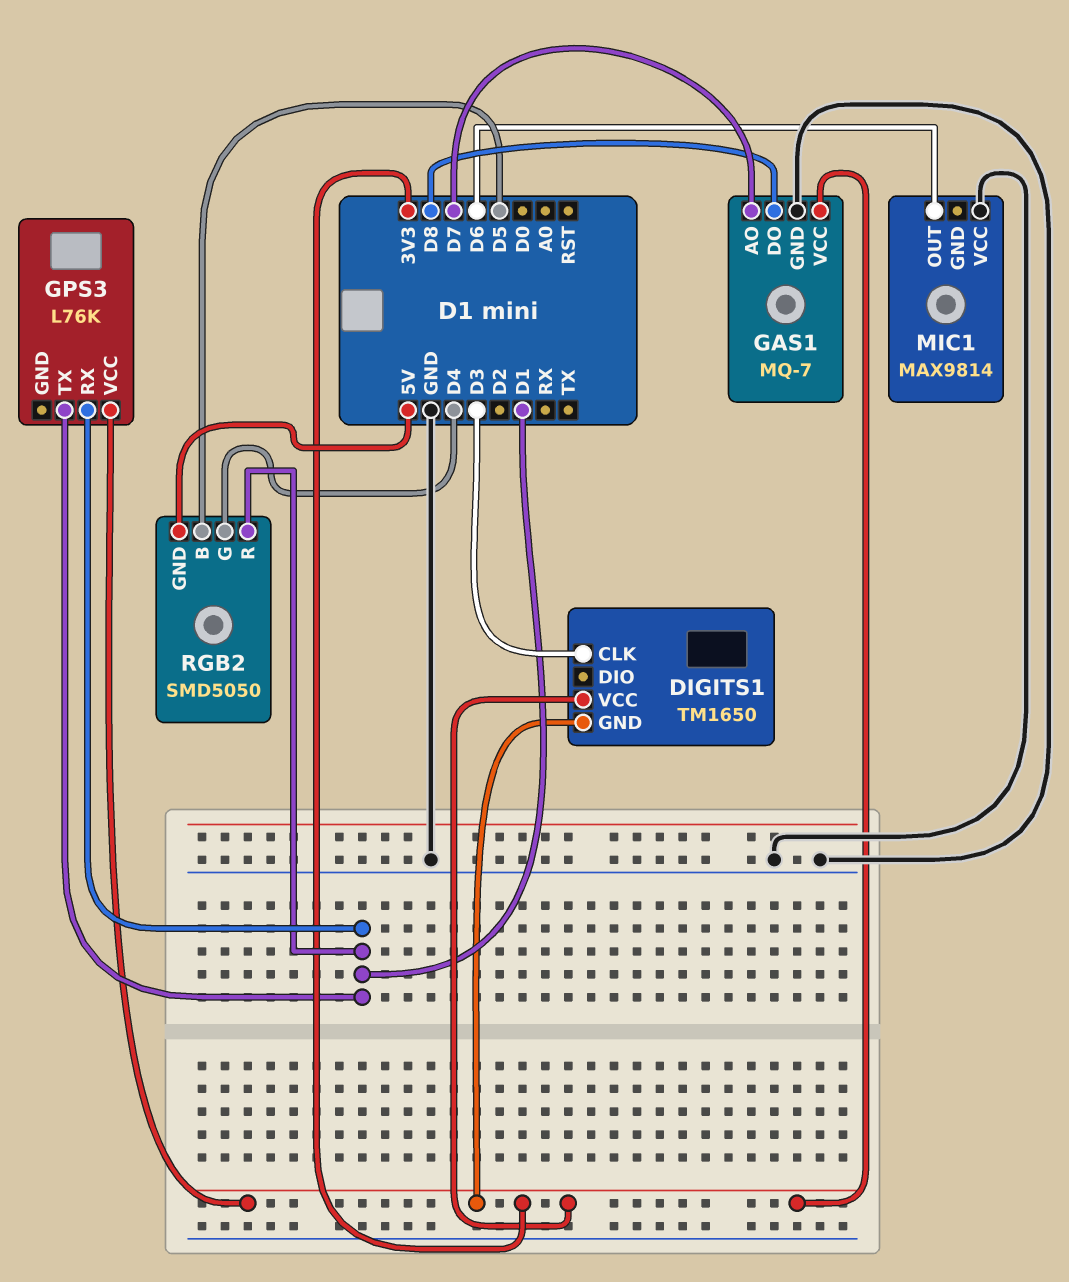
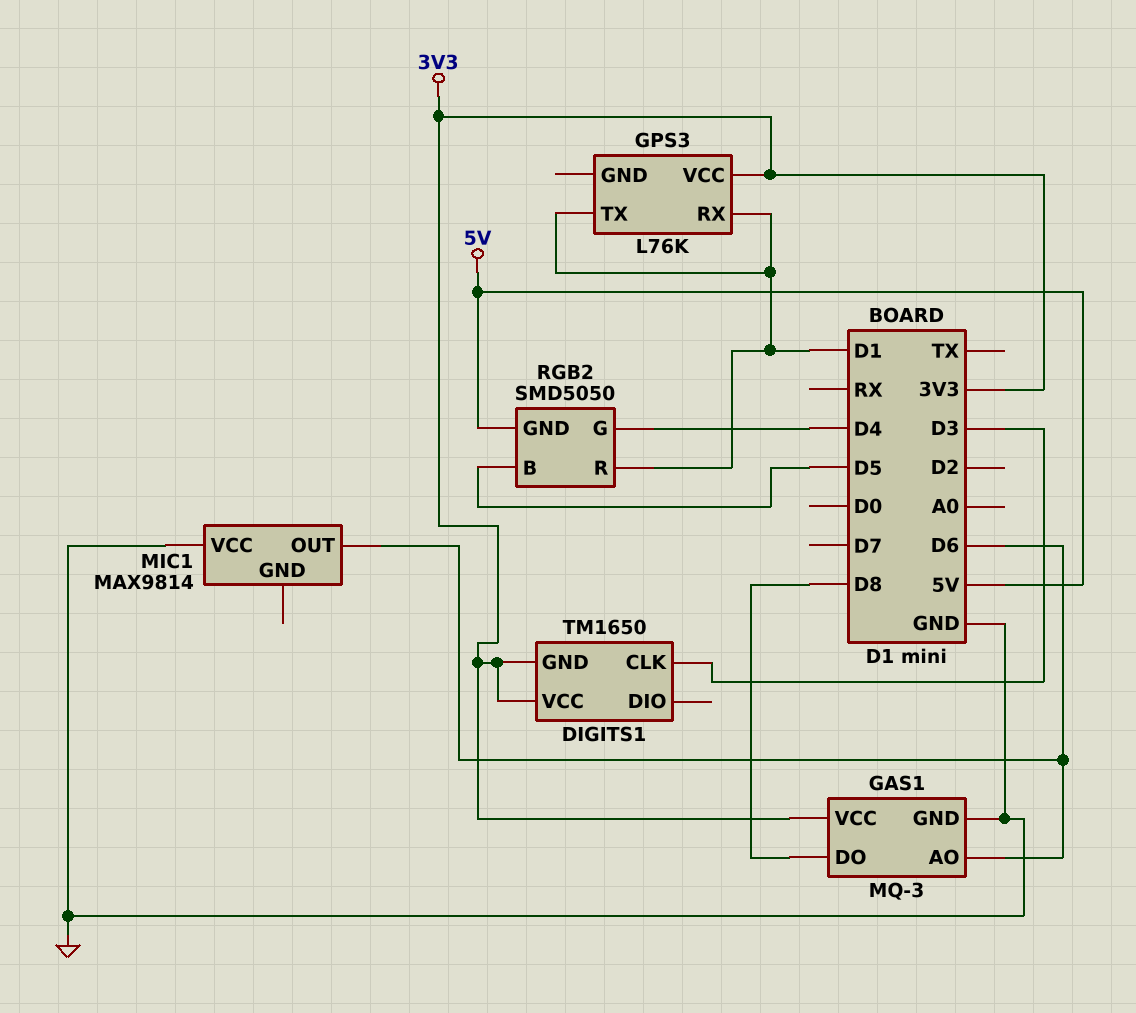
GAS1: MQ-7 -> MQ-3
GAS1 pin AO: D7 -> D6

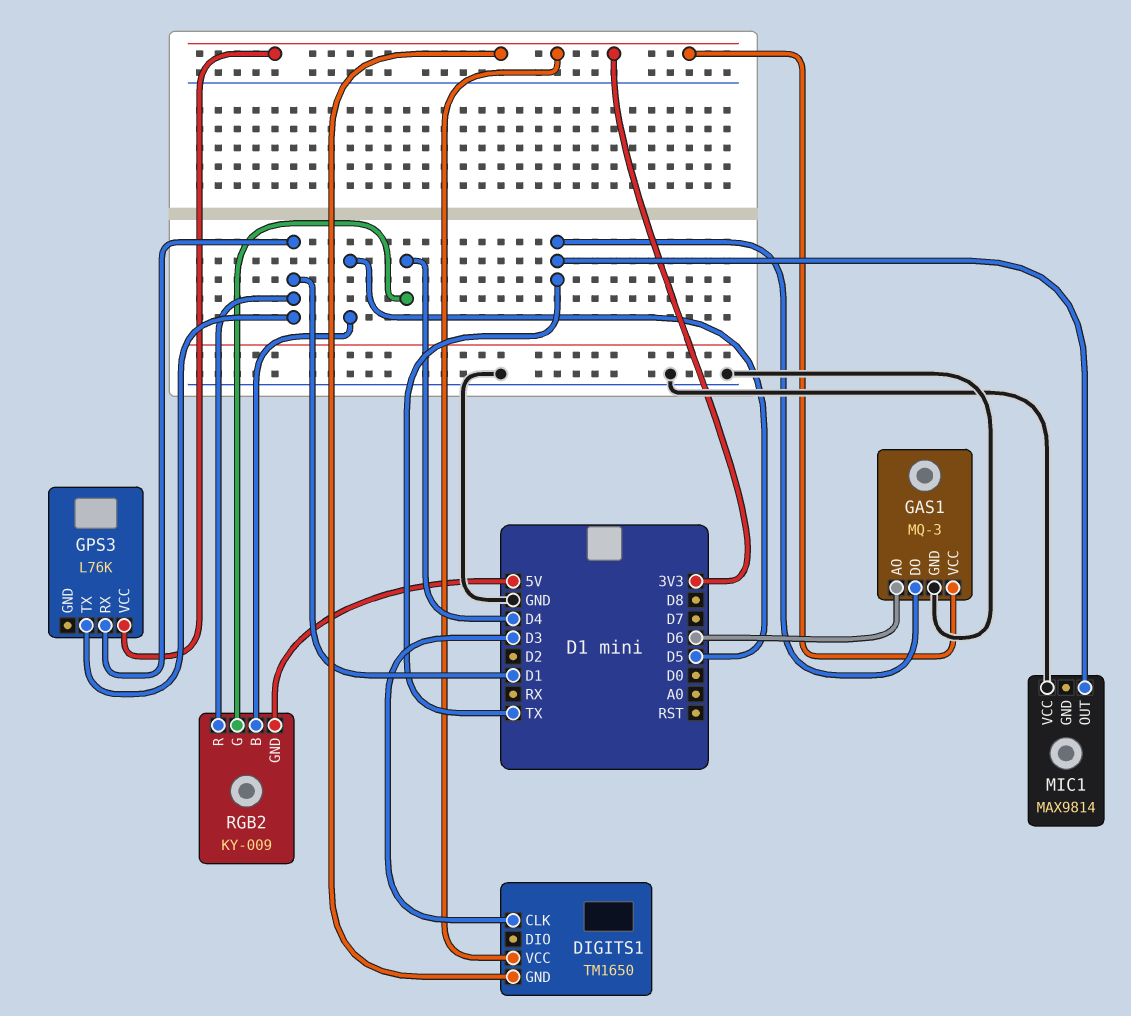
GAS1 pin DO: D8 -> TX
MIC1 pin OUT: D6 -> TX
RGB2: SMD5050 -> KY-009

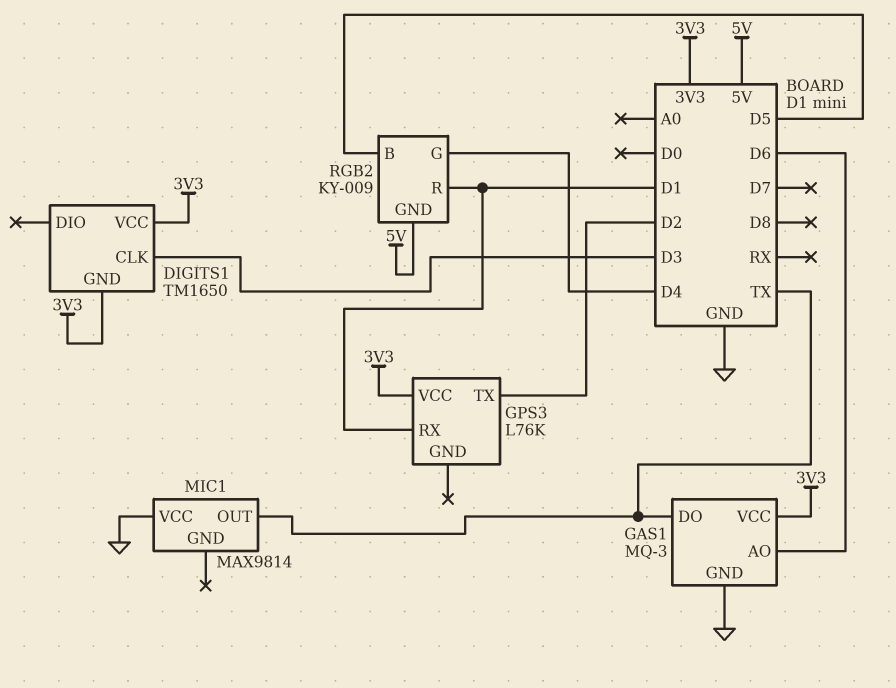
GPS3 pin TX: D1 -> D2

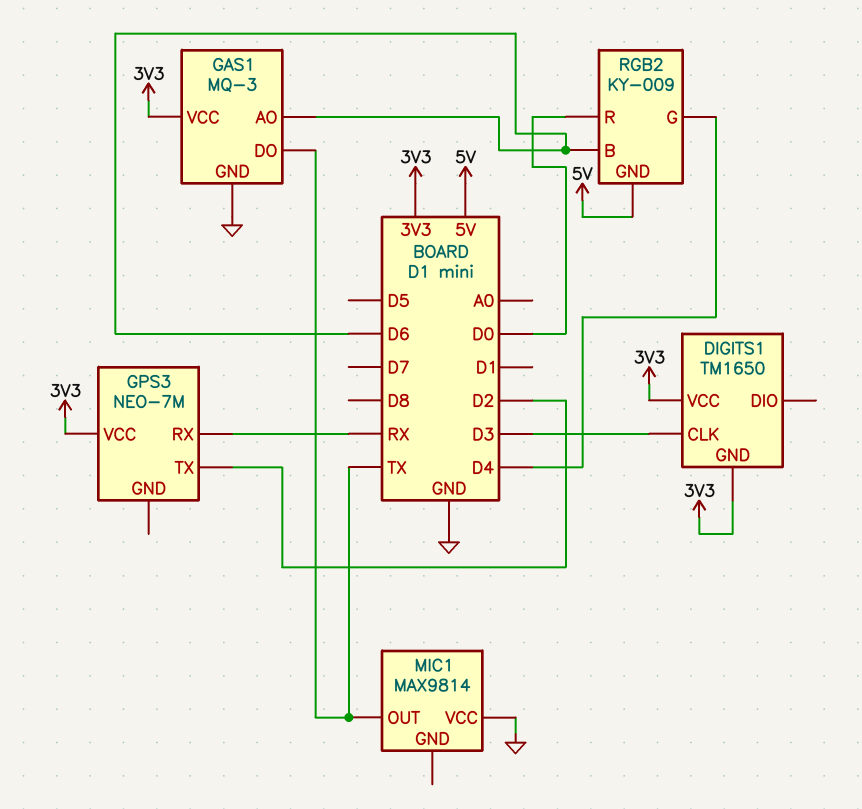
GPS3: L76K -> NEO-7M
GPS3 pin RX: D1 -> RX
RGB2 pin B: D5 -> D6
RGB2 pin R: D1 -> D0

